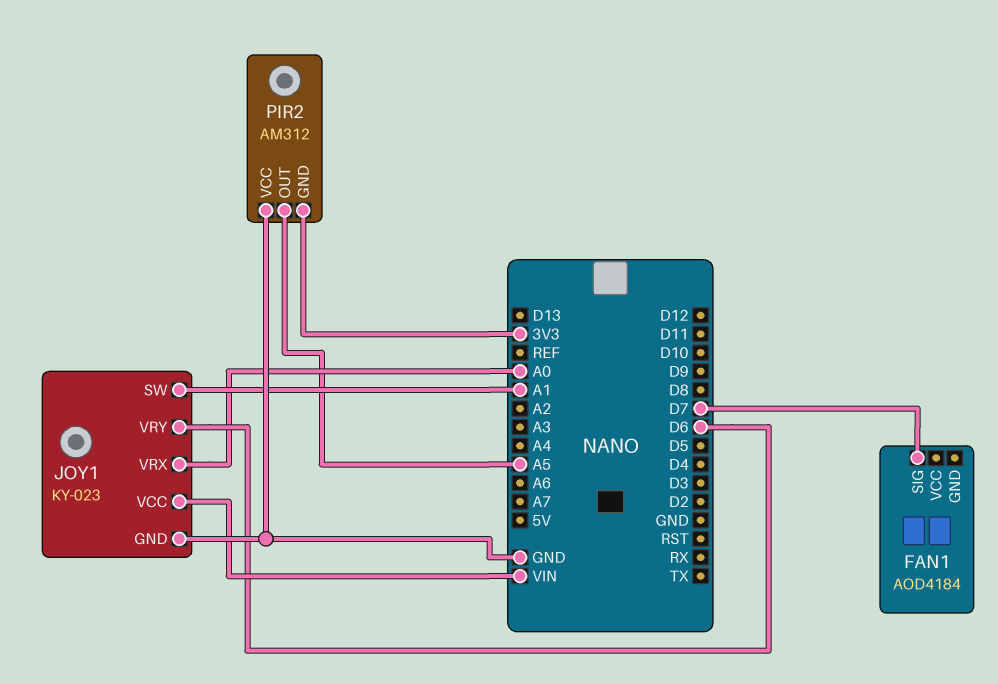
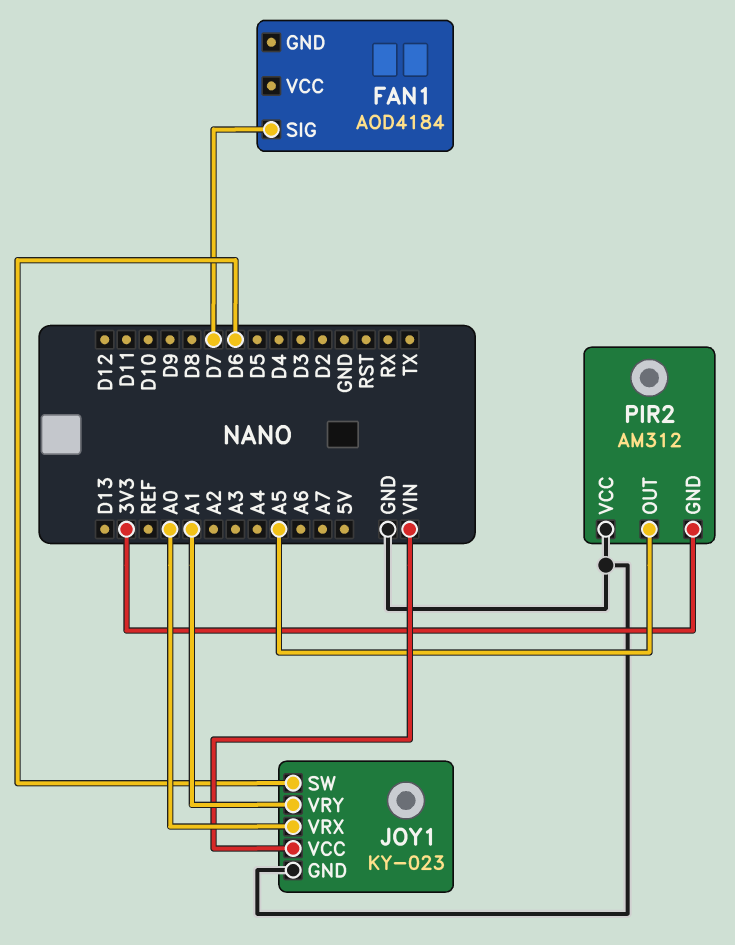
JOY1 pin SW: A1 -> D6
JOY1 pin VRY: D6 -> A1

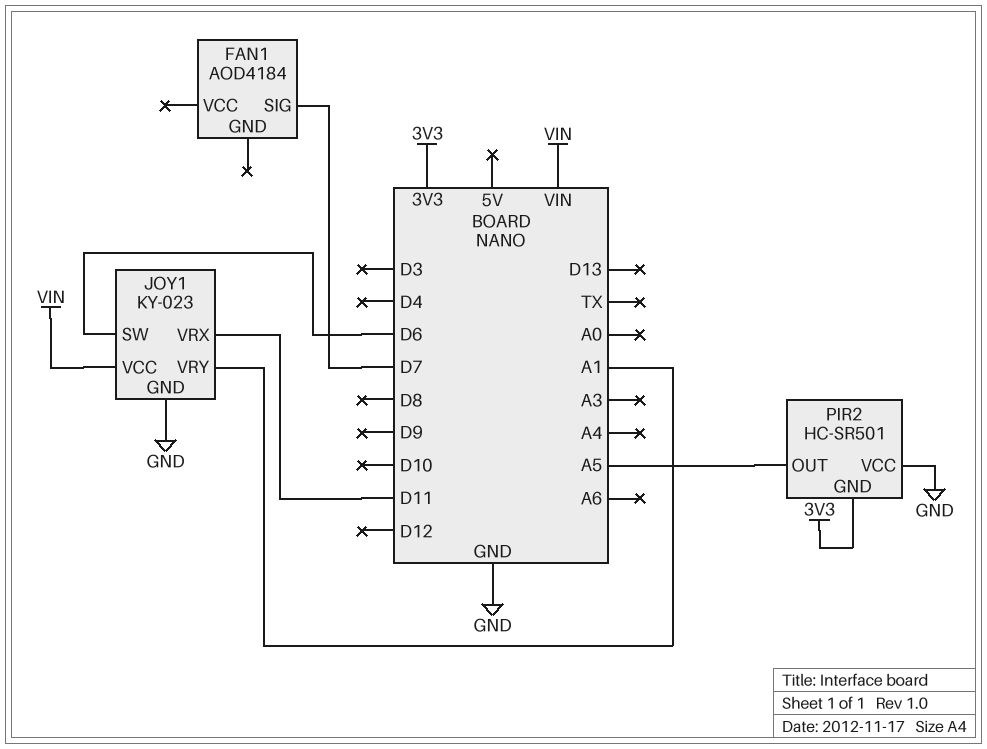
JOY1 pin VRX: A0 -> D11
PIR2: AM312 -> HC-SR501

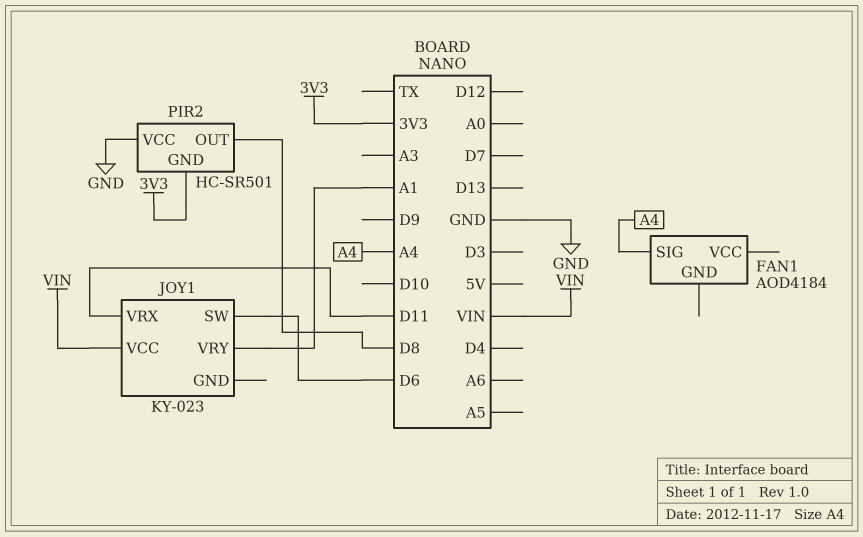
FAN1 pin SIG: D7 -> A4
JOY1 pin GND: GND -> none
PIR2 pin OUT: A5 -> D8

